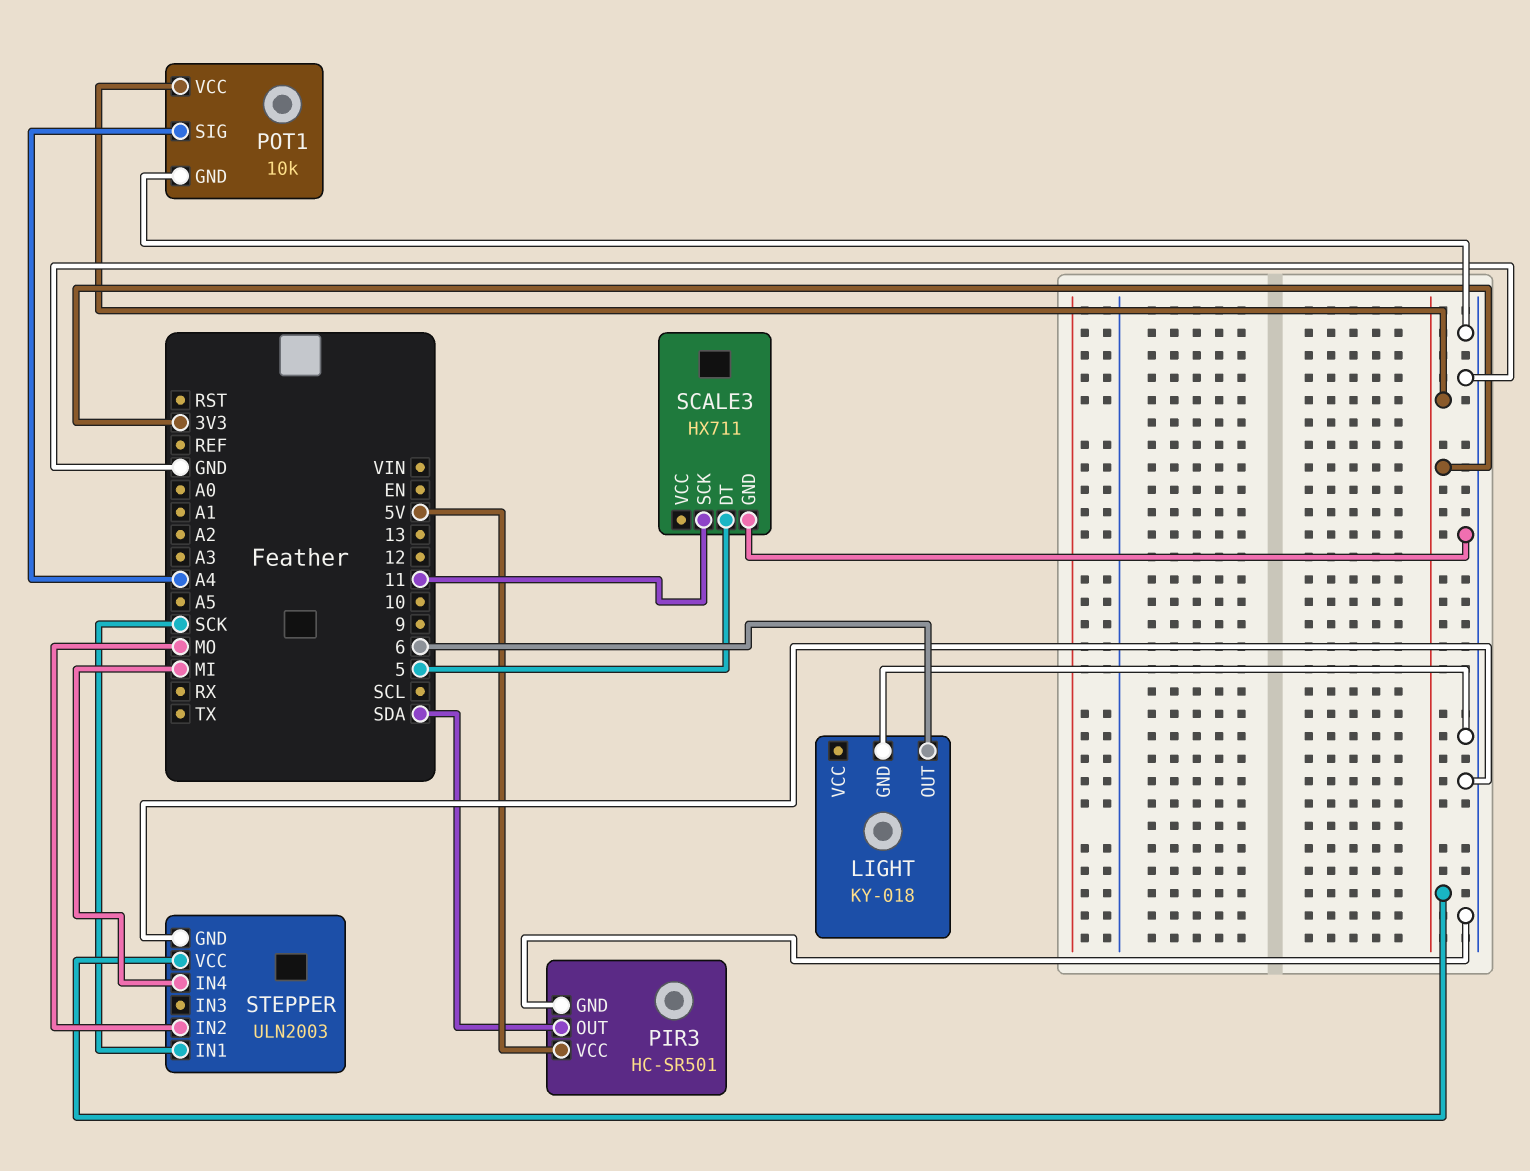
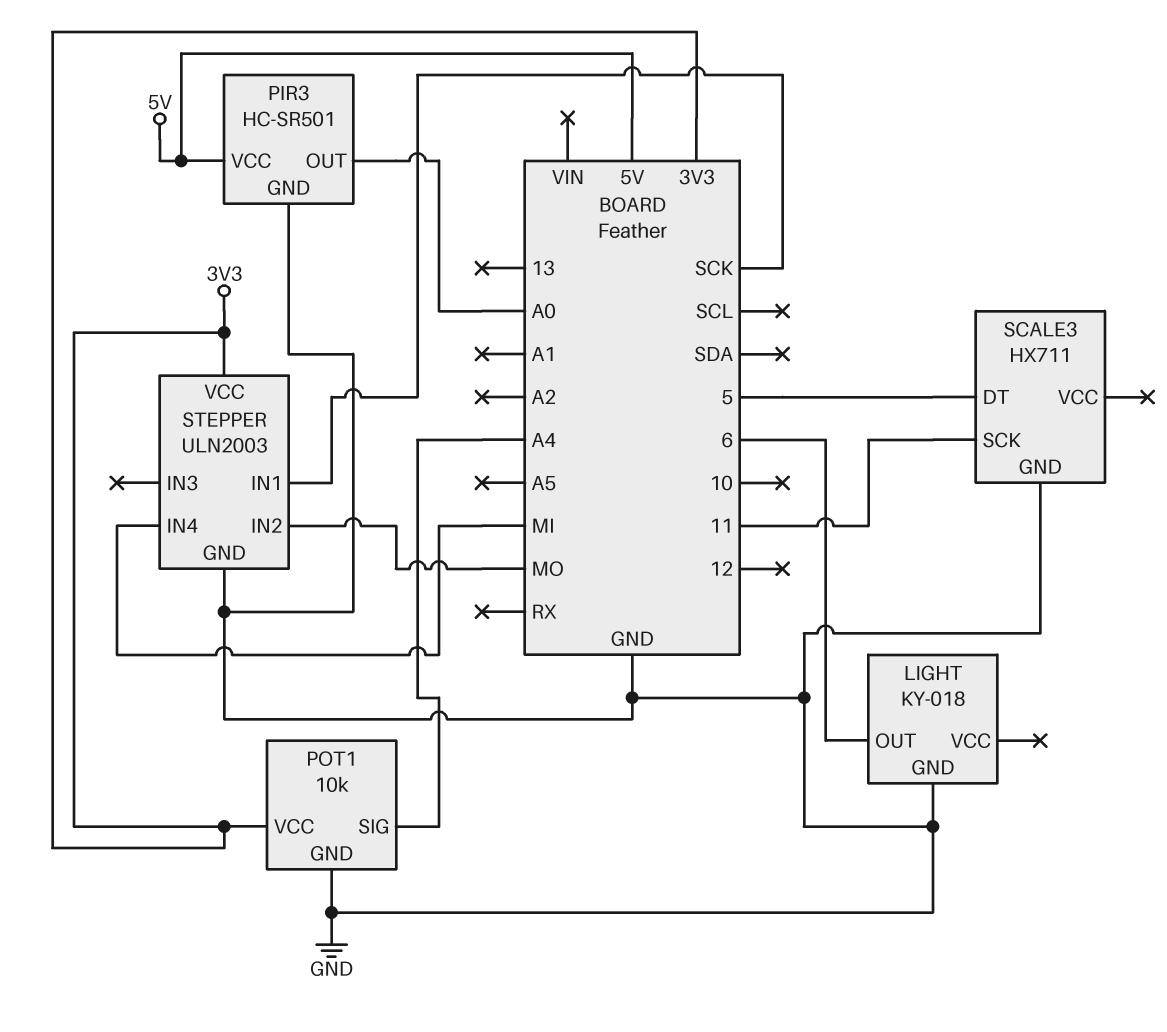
PIR3 pin OUT: SDA -> A0

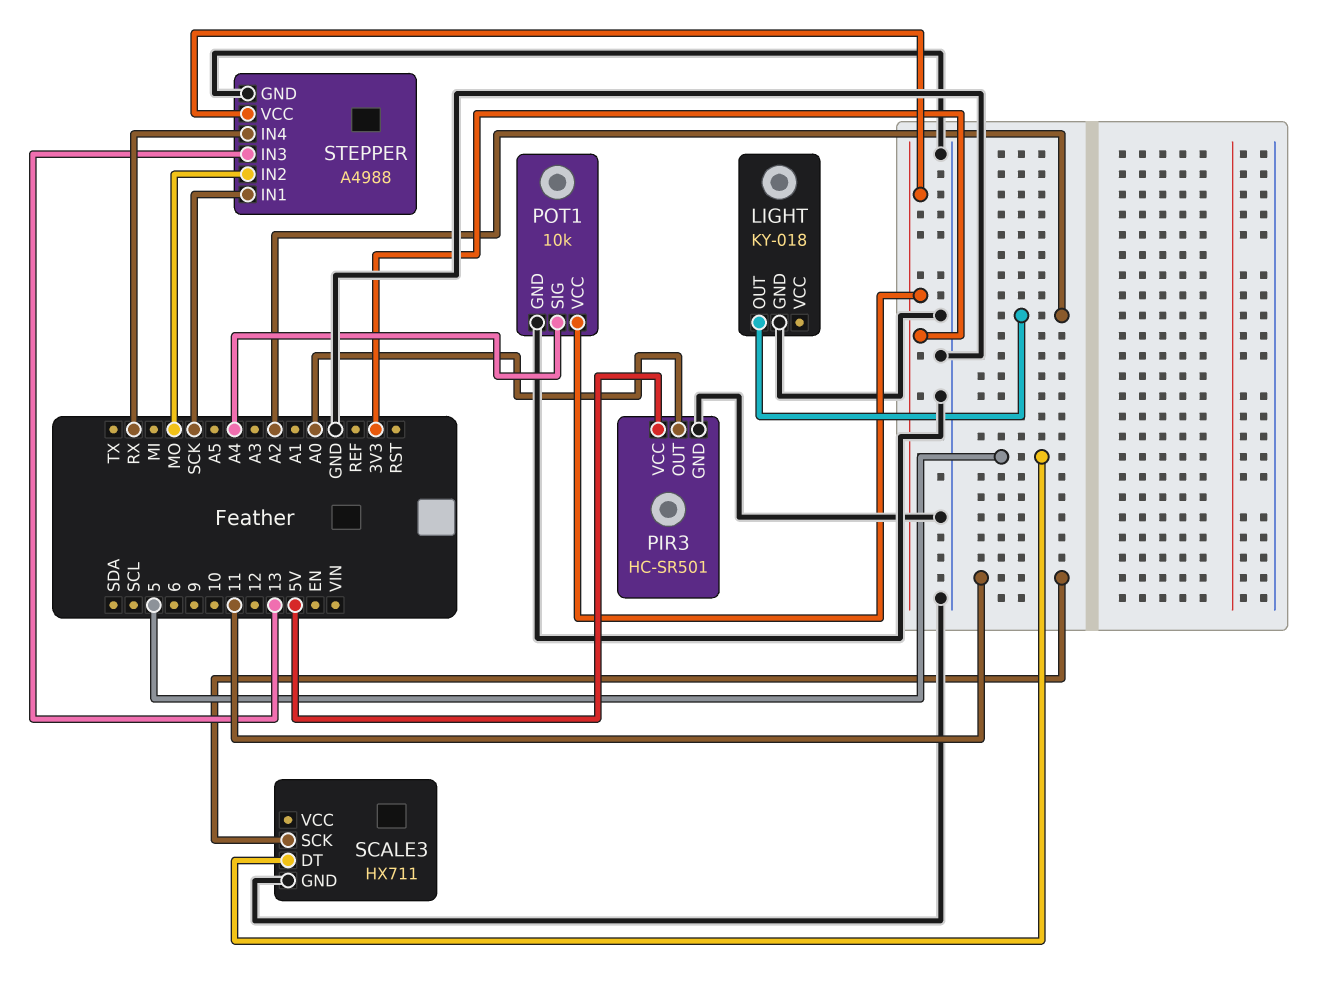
LIGHT pin OUT: 6 -> A2
STEPPER: ULN2003 -> A4988
STEPPER pin IN3: none -> 13
STEPPER pin IN4: MI -> RX

